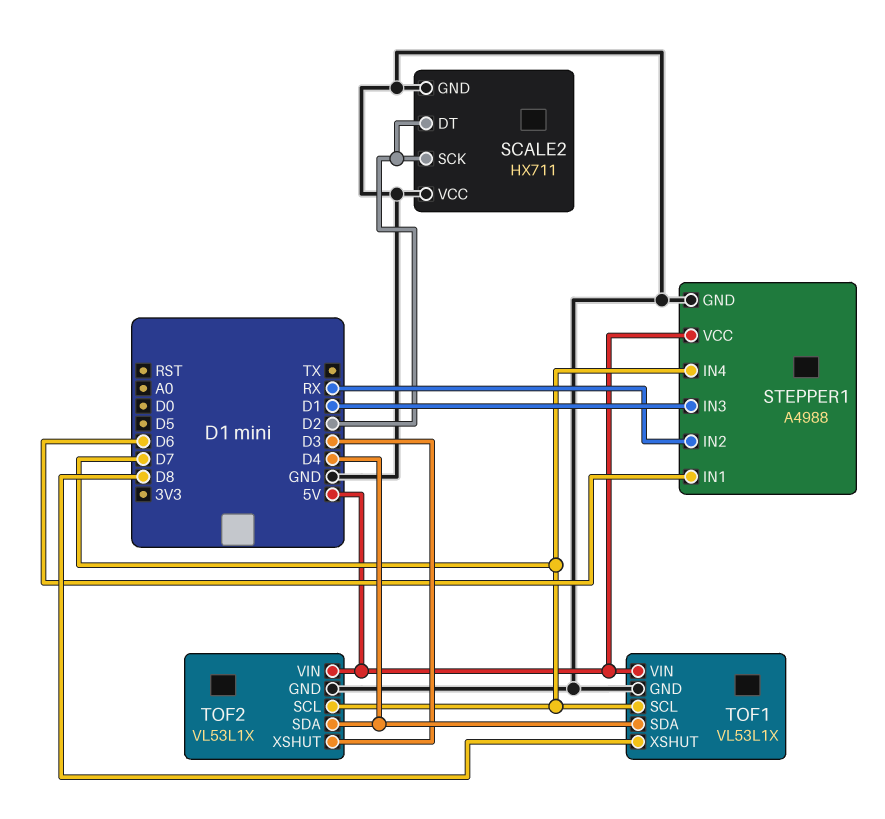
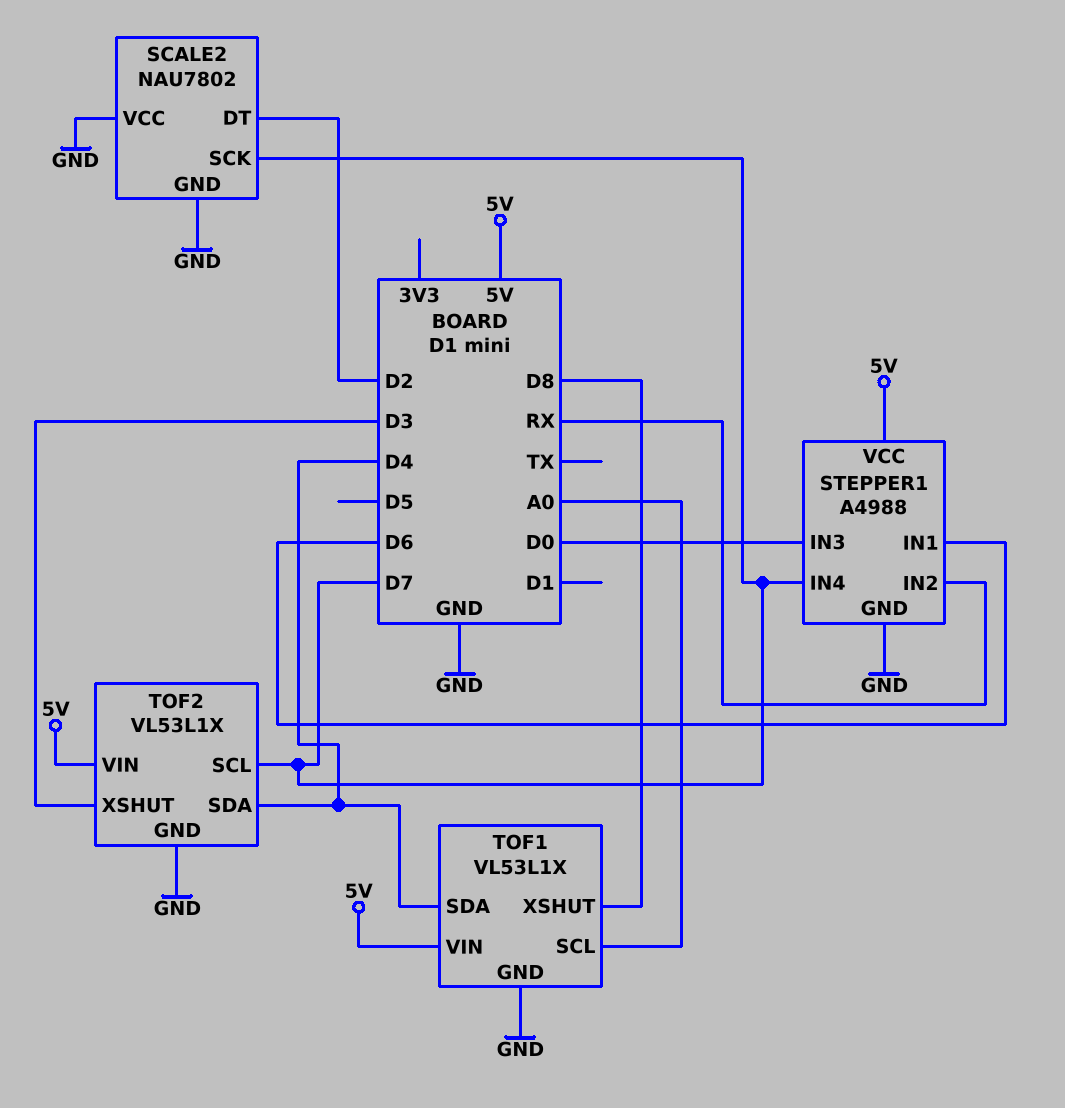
SCALE2: HX711 -> NAU7802
SCALE2 pin SCK: D2 -> D7
STEPPER1 pin IN3: D1 -> D0
TOF1 pin SCL: D7 -> A0

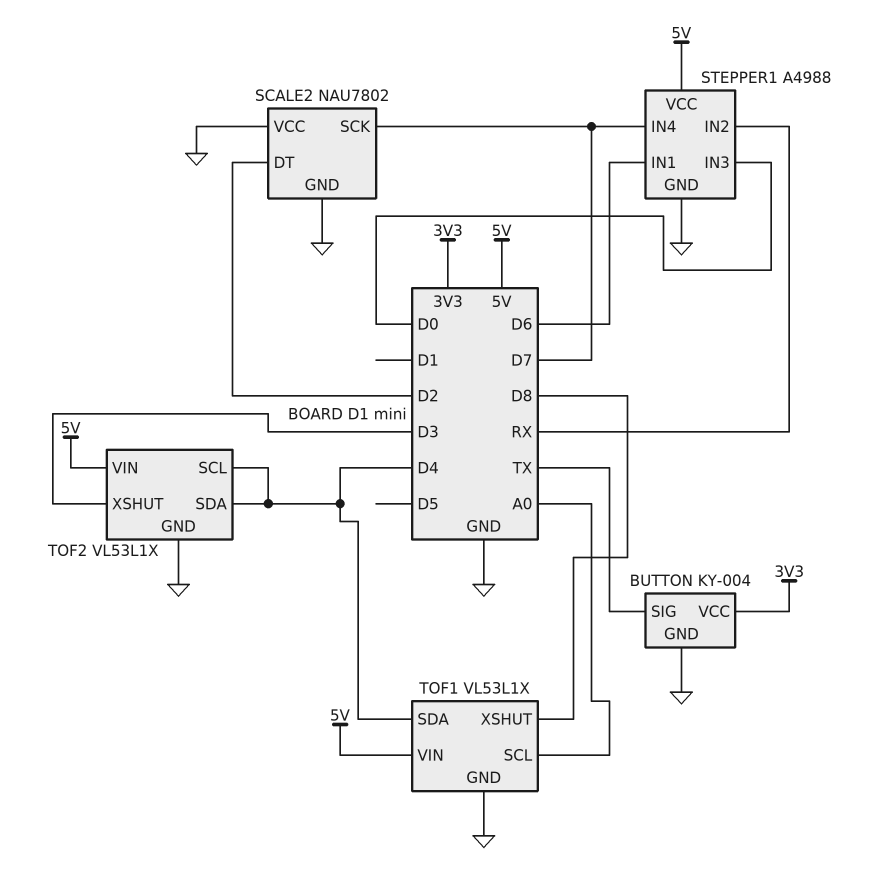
BUTTON: none -> KY-004
BUTTON pin GND: none -> GND
BUTTON pin SIG: none -> TX
BUTTON pin VCC: none -> 3V3
TOF2 pin SCL: D7 -> D4

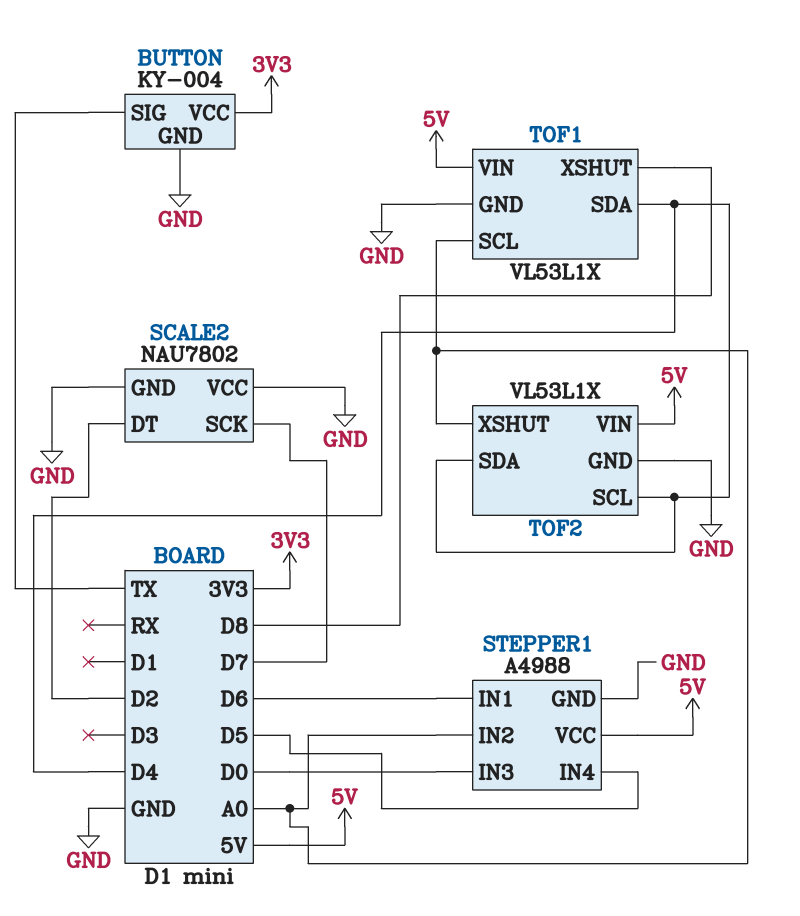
STEPPER1 pin IN2: RX -> A0
STEPPER1 pin IN4: D7 -> D5
TOF2 pin XSHUT: D3 -> A0

